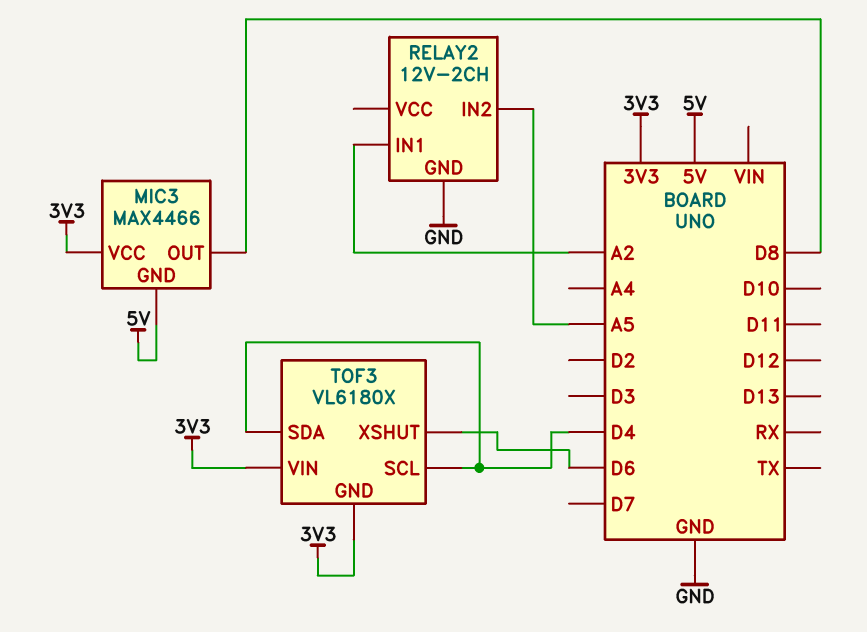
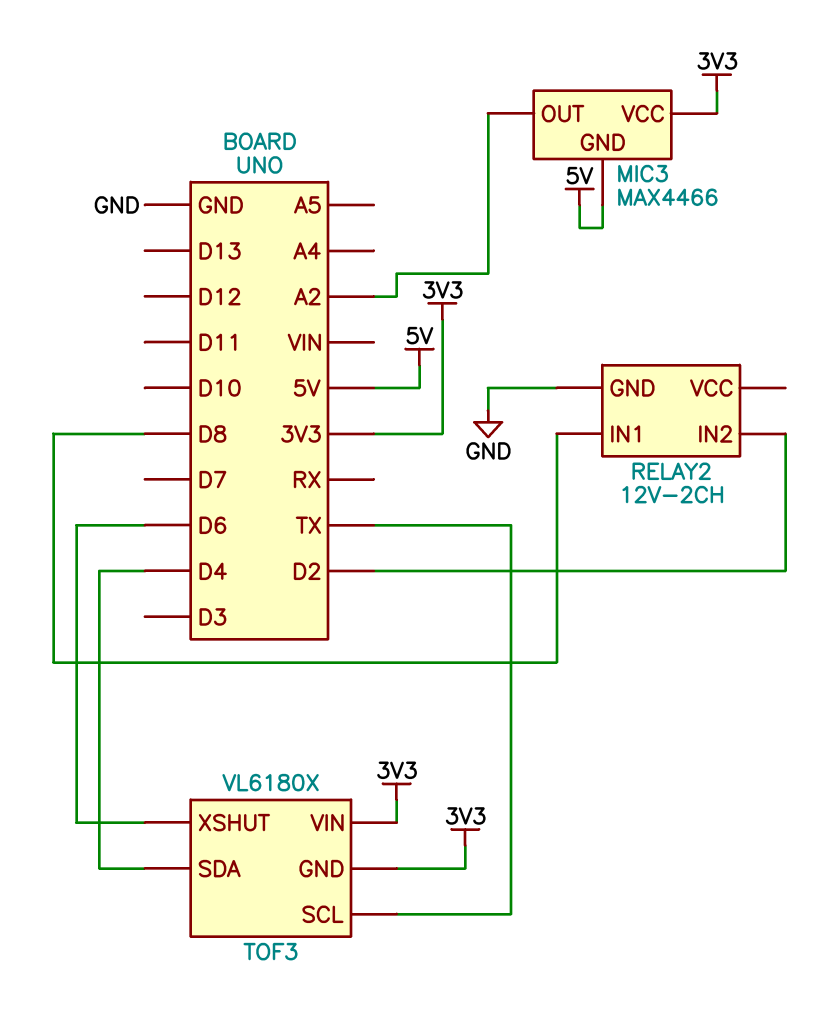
MIC3 pin OUT: D8 -> A2
RELAY2 pin IN1: A2 -> D8
RELAY2 pin IN2: A5 -> D2
TOF3 pin SCL: D4 -> TX

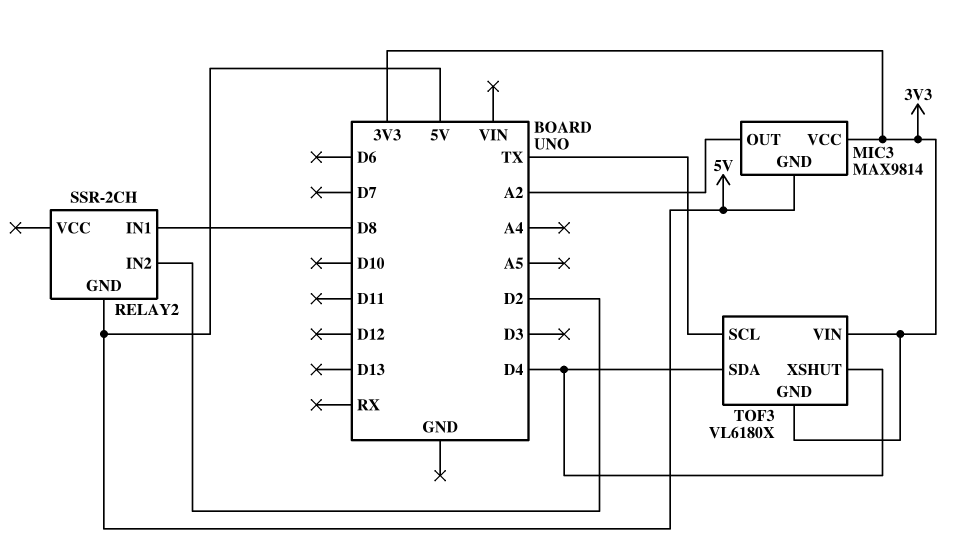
MIC3: MAX4466 -> MAX9814
RELAY2: 12V-2CH -> SSR-2CH
RELAY2 pin GND: GND -> 5V
TOF3 pin XSHUT: D6 -> D4

